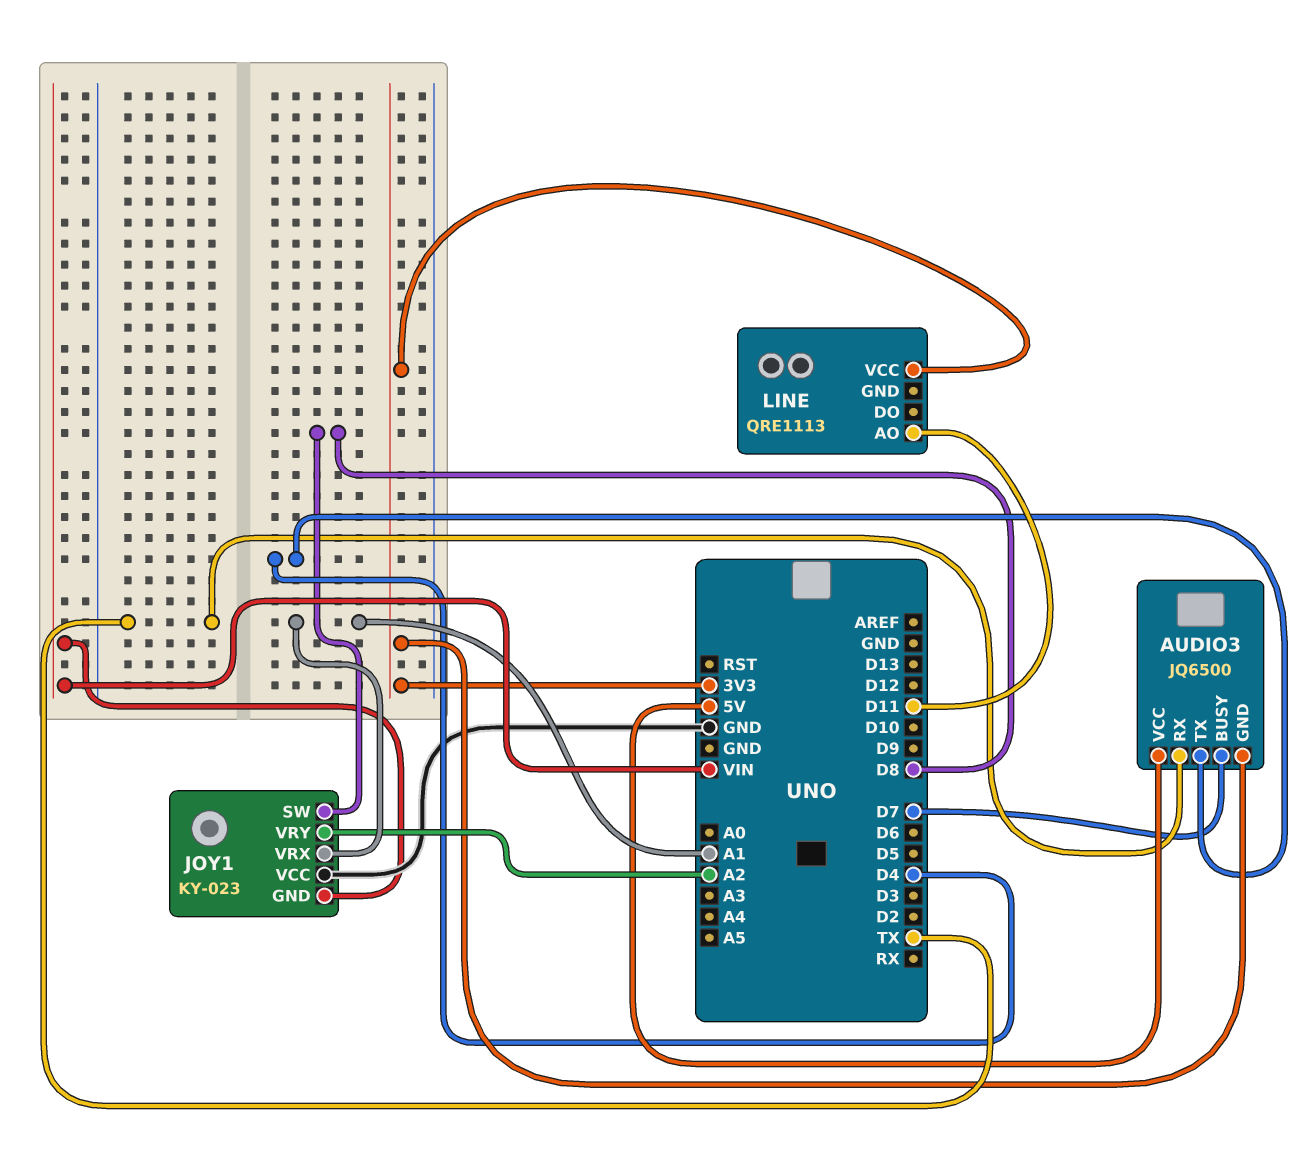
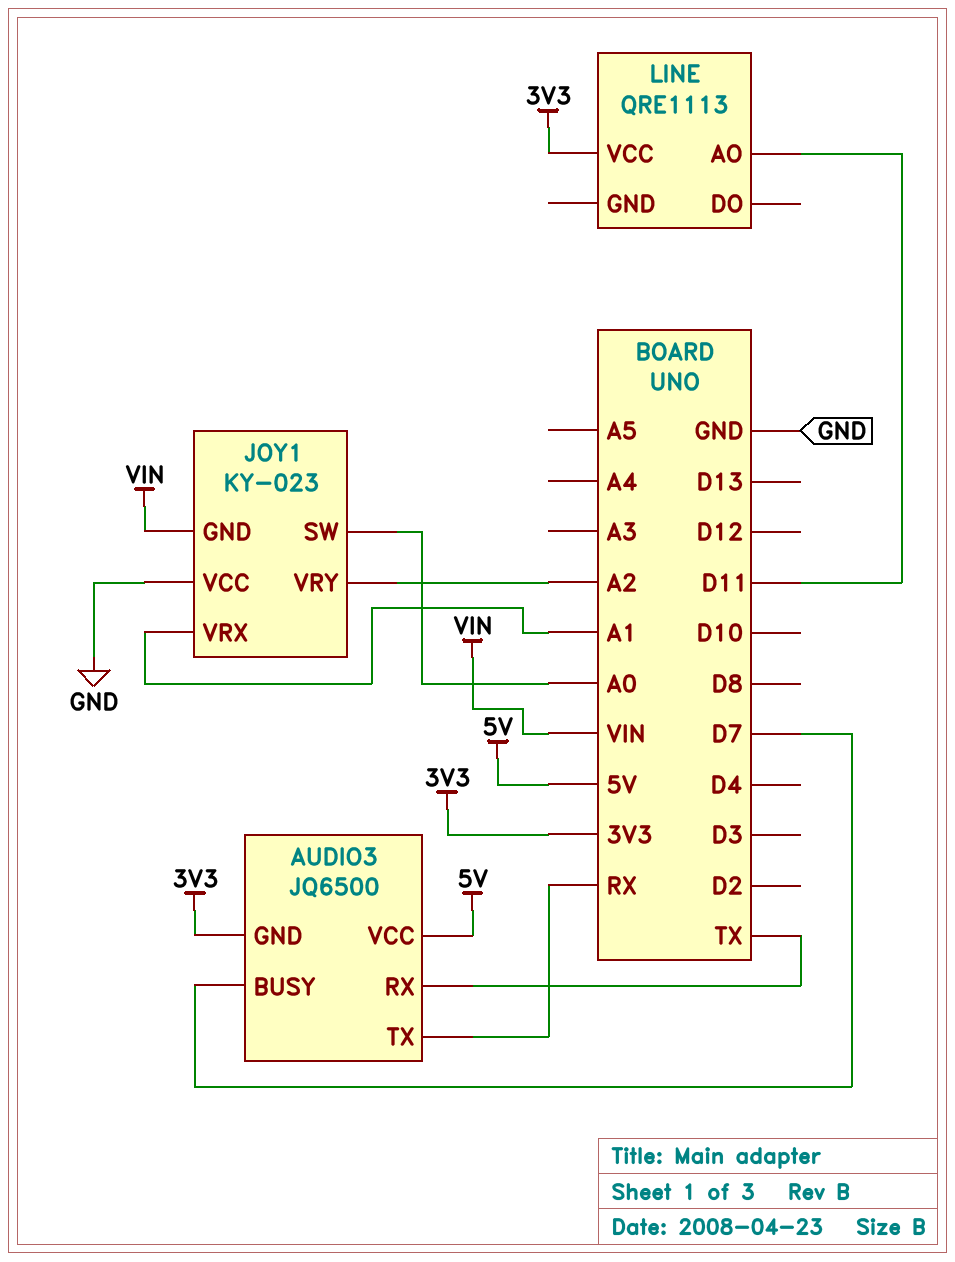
AUDIO3 pin TX: D4 -> RX
JOY1 pin SW: D8 -> A0

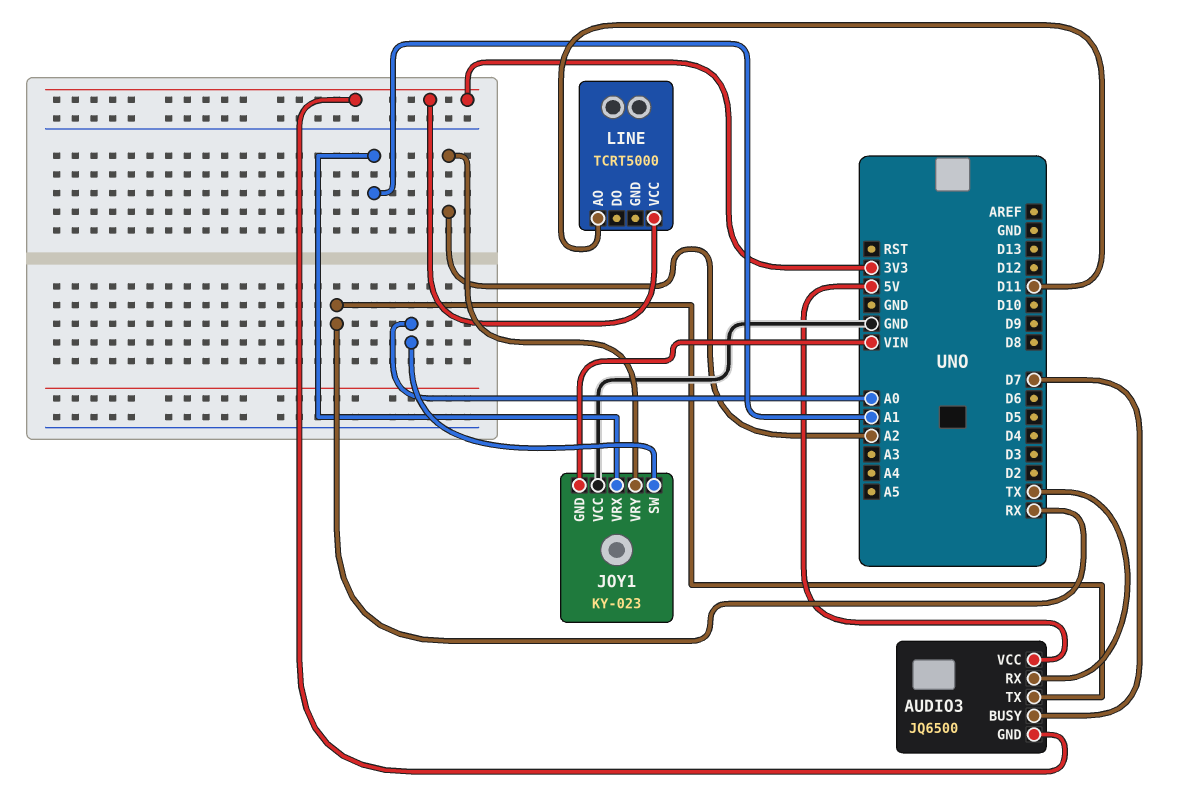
LINE: QRE1113 -> TCRT5000

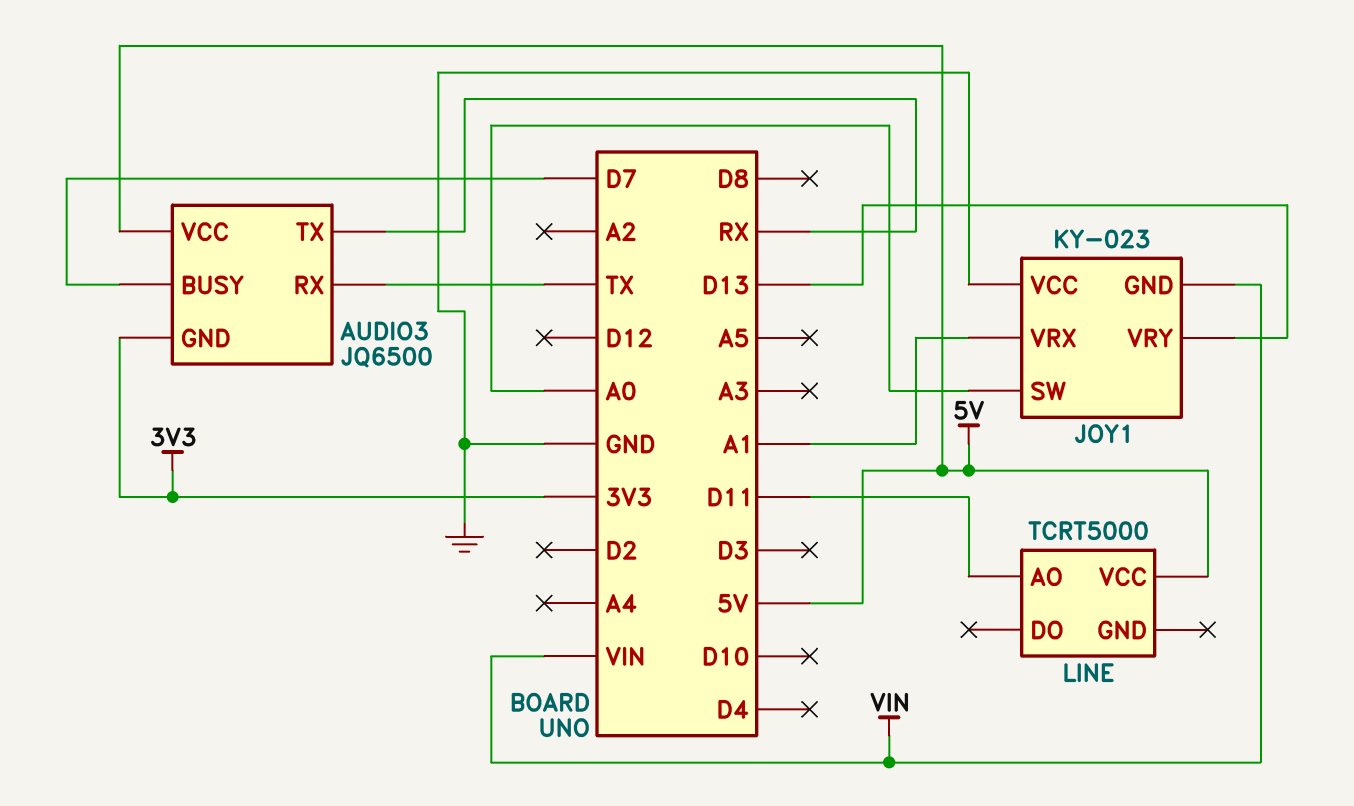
JOY1 pin VRY: A2 -> D13
LINE pin VCC: 3V3 -> 5V

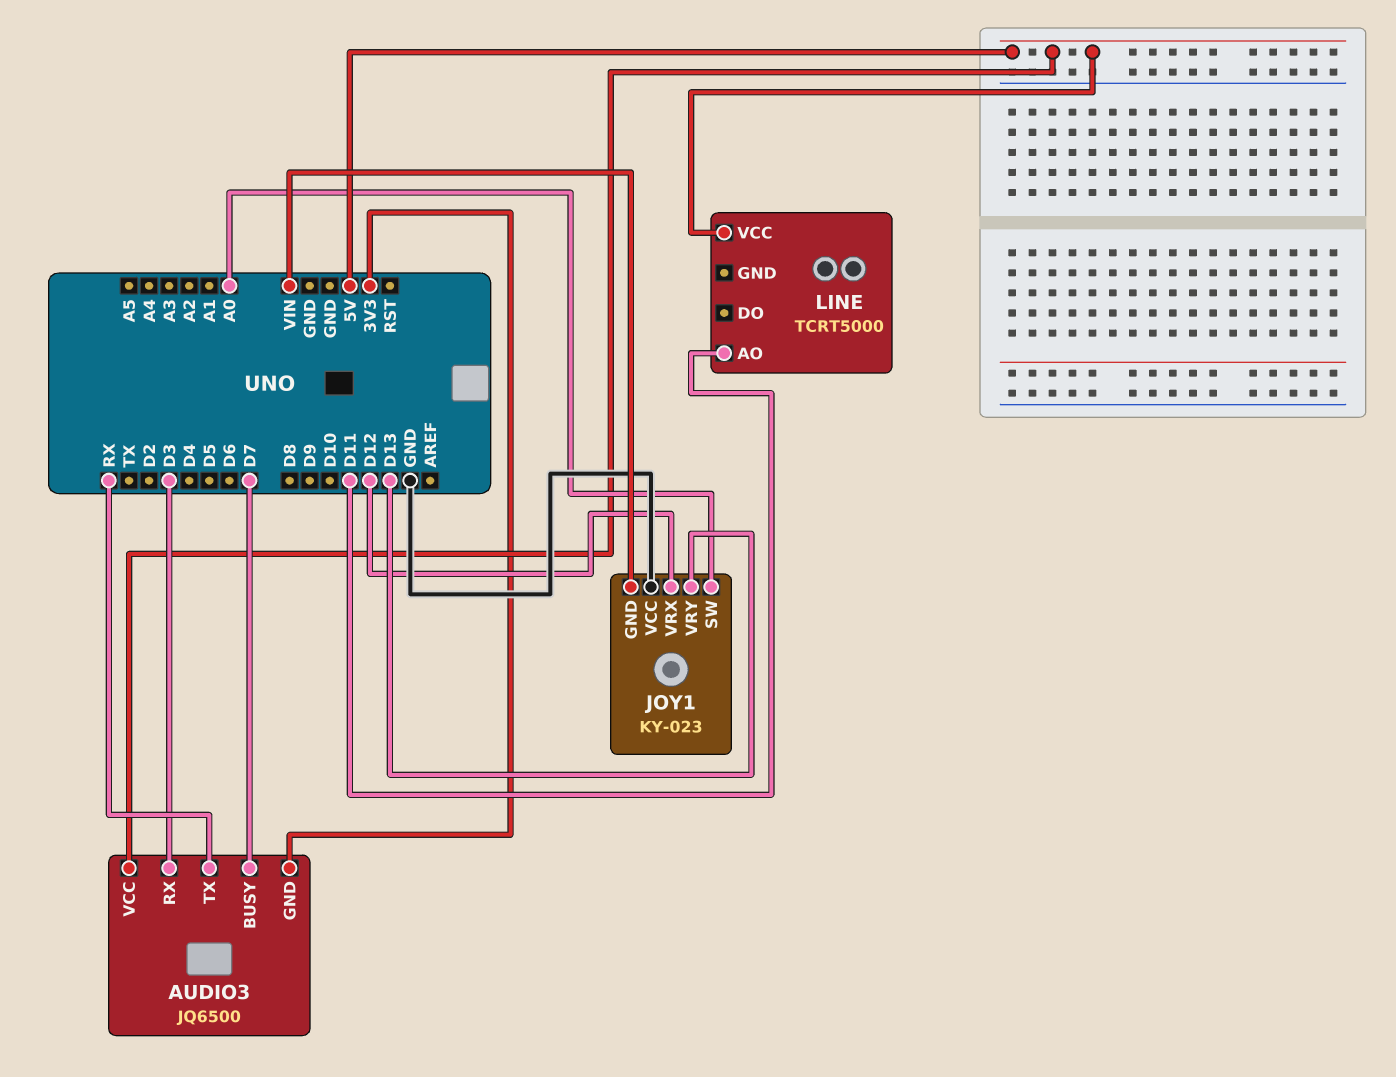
AUDIO3 pin RX: TX -> D3
JOY1 pin VRX: A1 -> D12

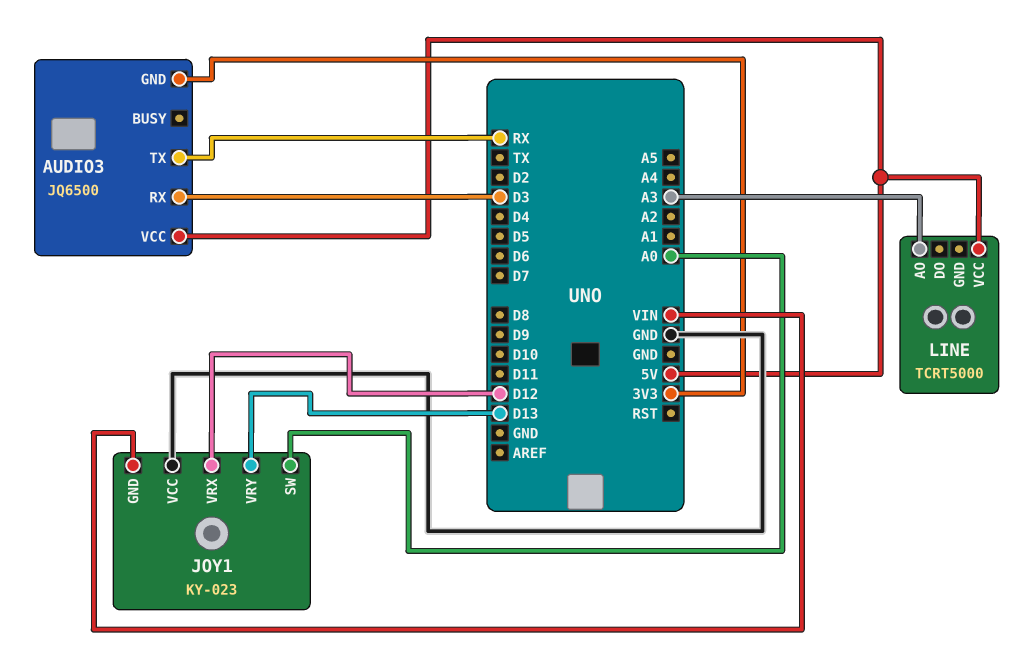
AUDIO3 pin BUSY: D7 -> none
LINE pin AO: D11 -> A3

